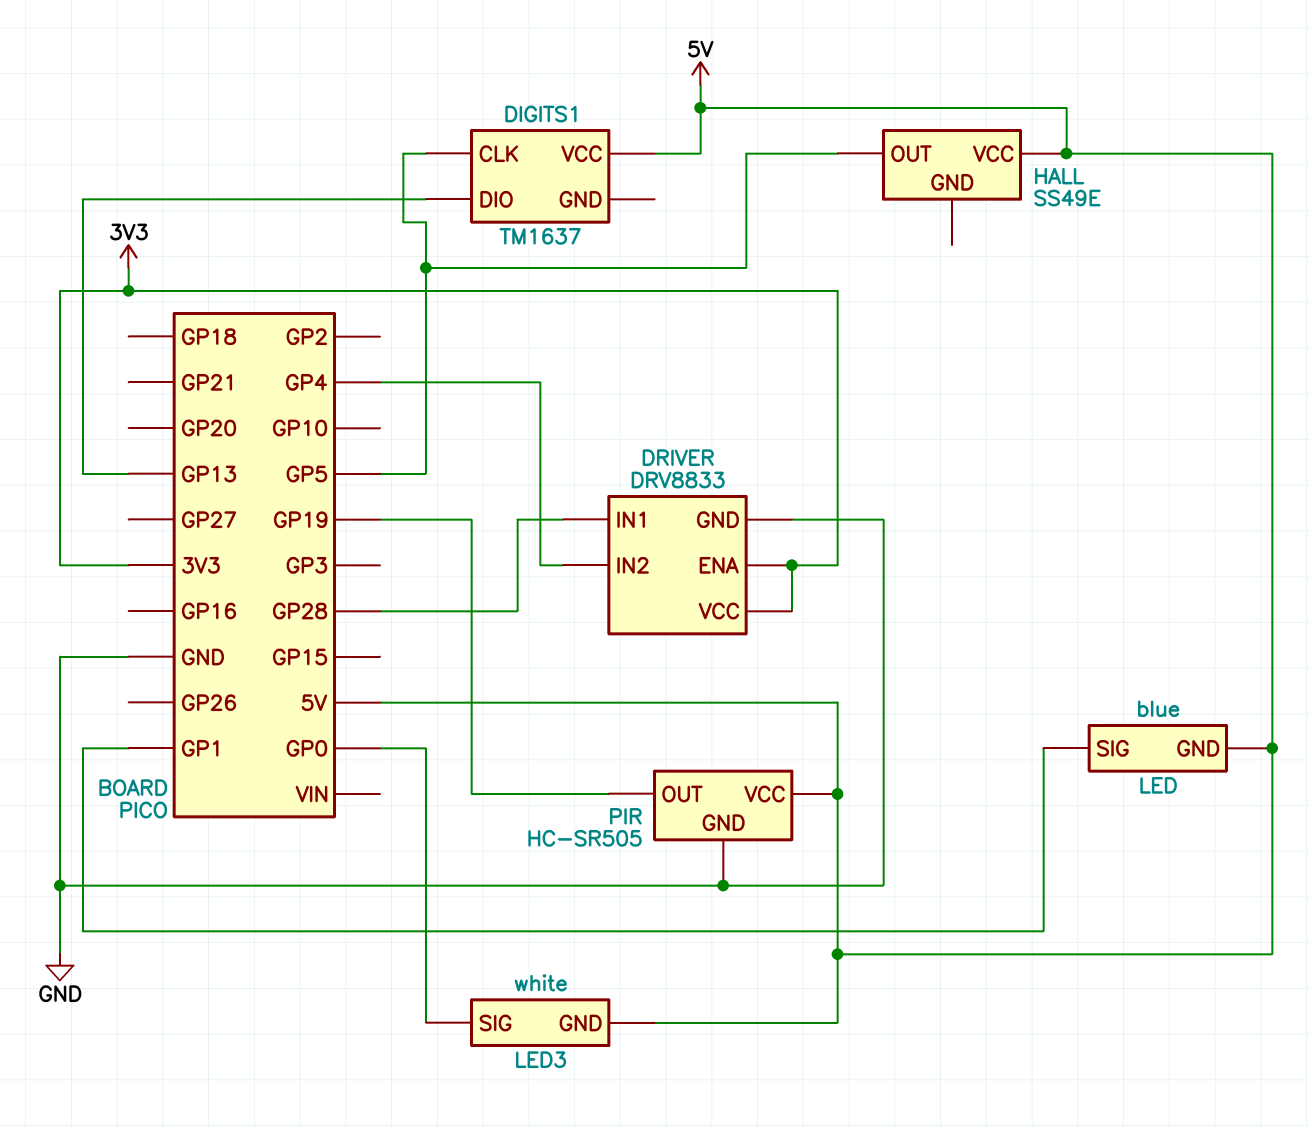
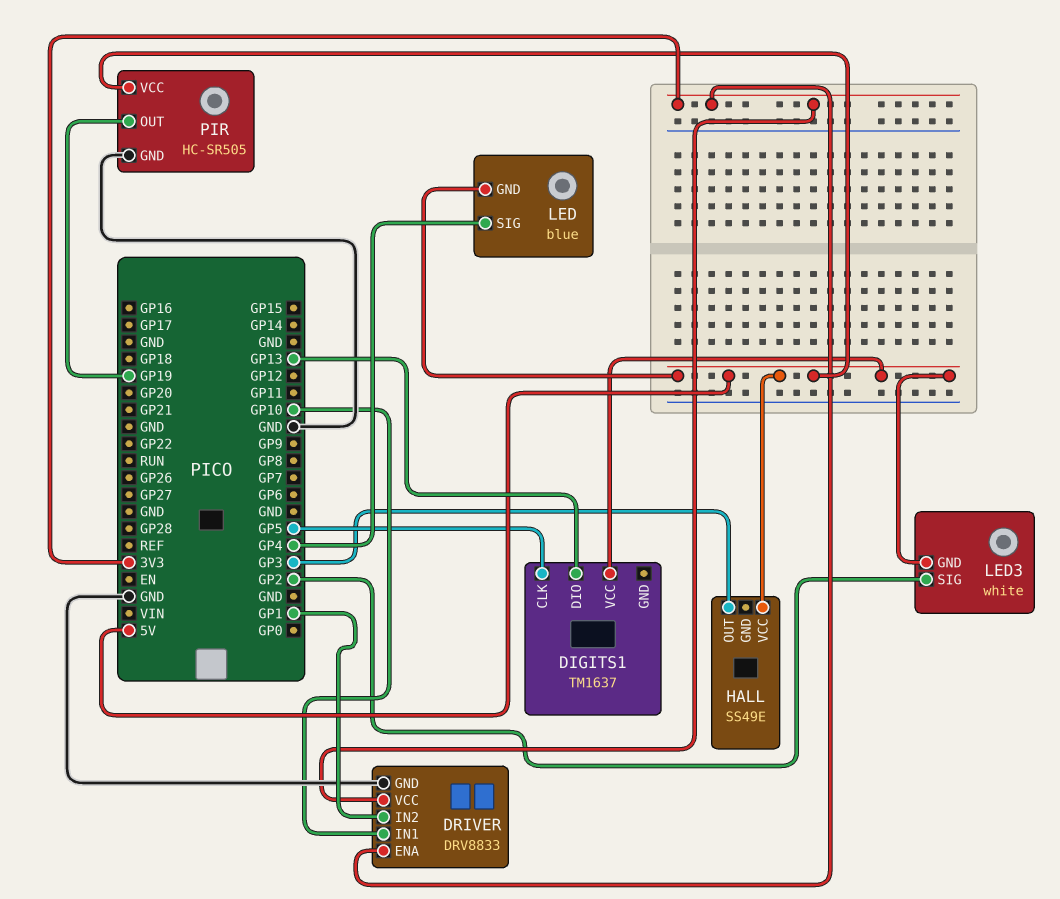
DRIVER pin IN1: GP28 -> GP10
DRIVER pin IN2: GP4 -> GP1
HALL pin OUT: GP5 -> GP3
LED pin SIG: GP1 -> GP4
LED3 pin SIG: GP0 -> GP2

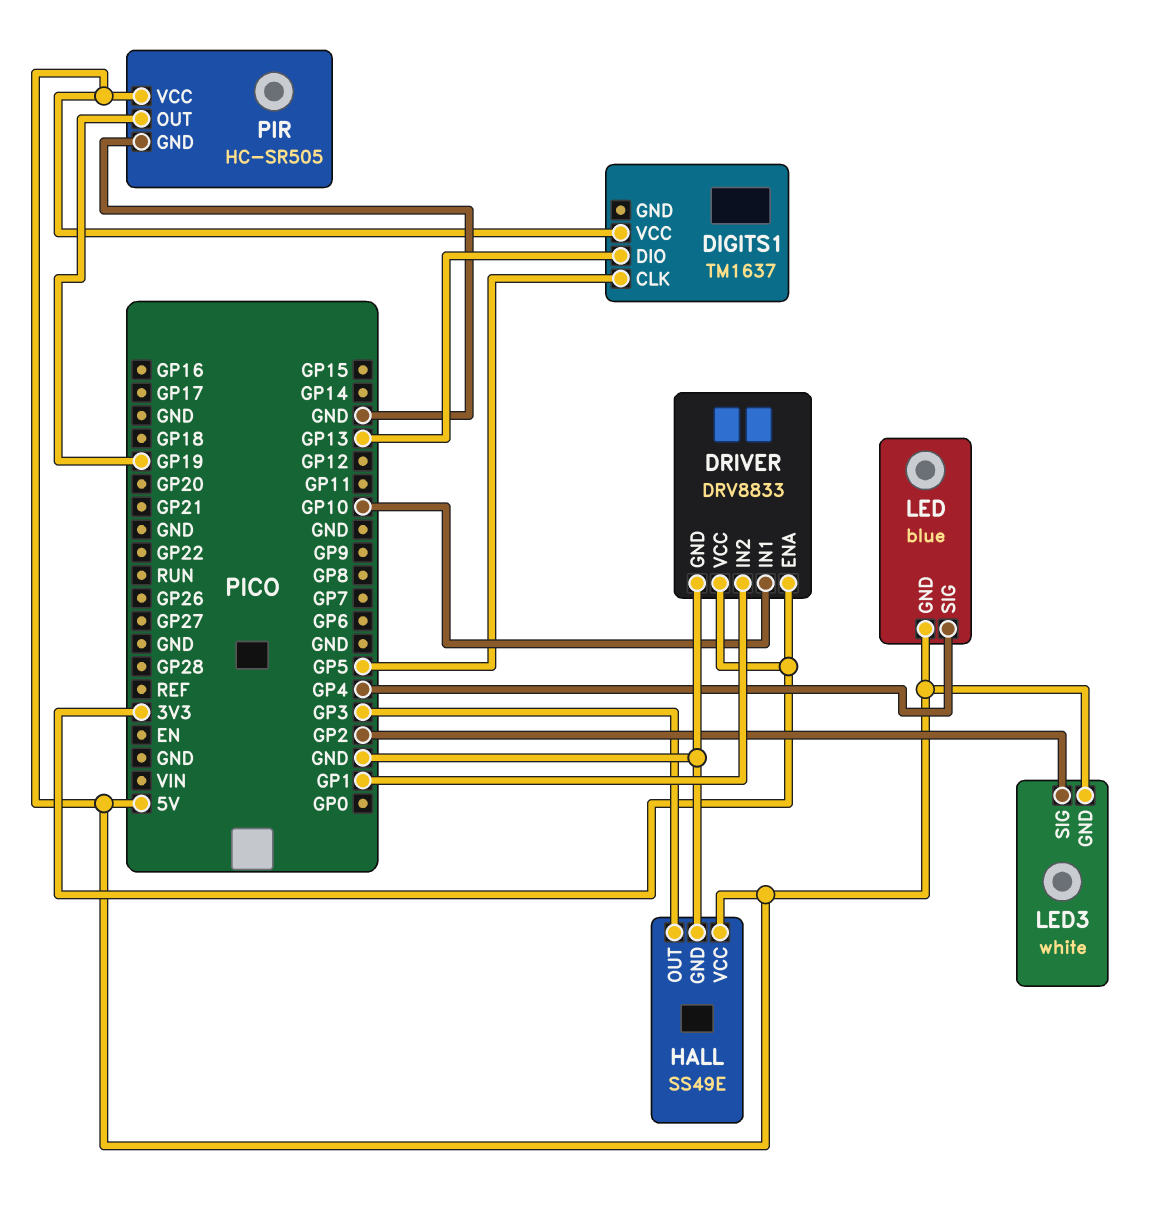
HALL pin GND: none -> GND

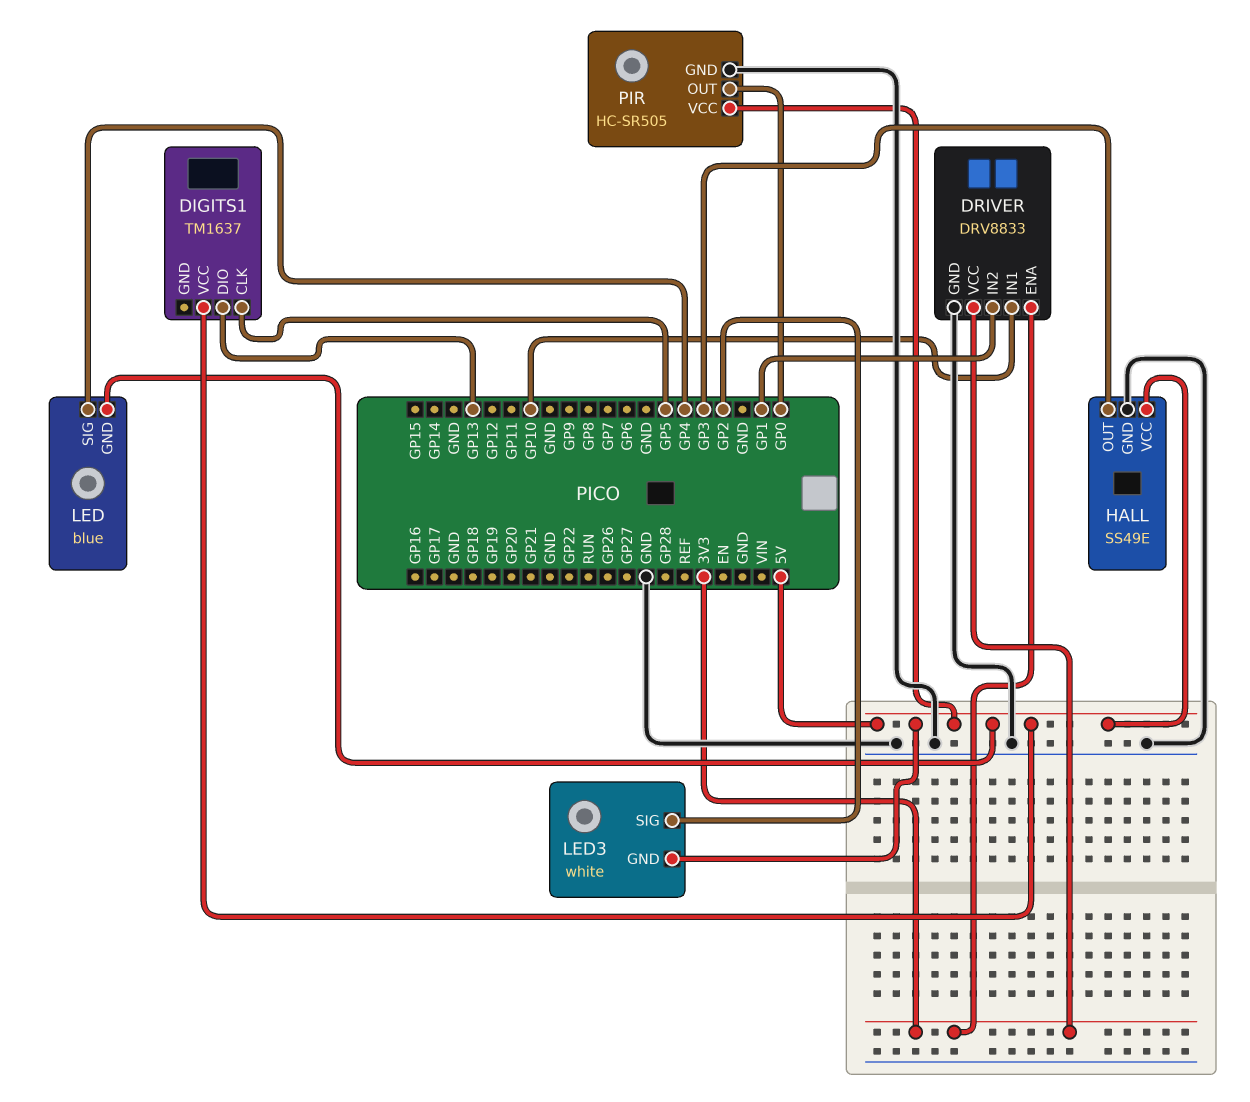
PIR pin OUT: GP19 -> GP0

